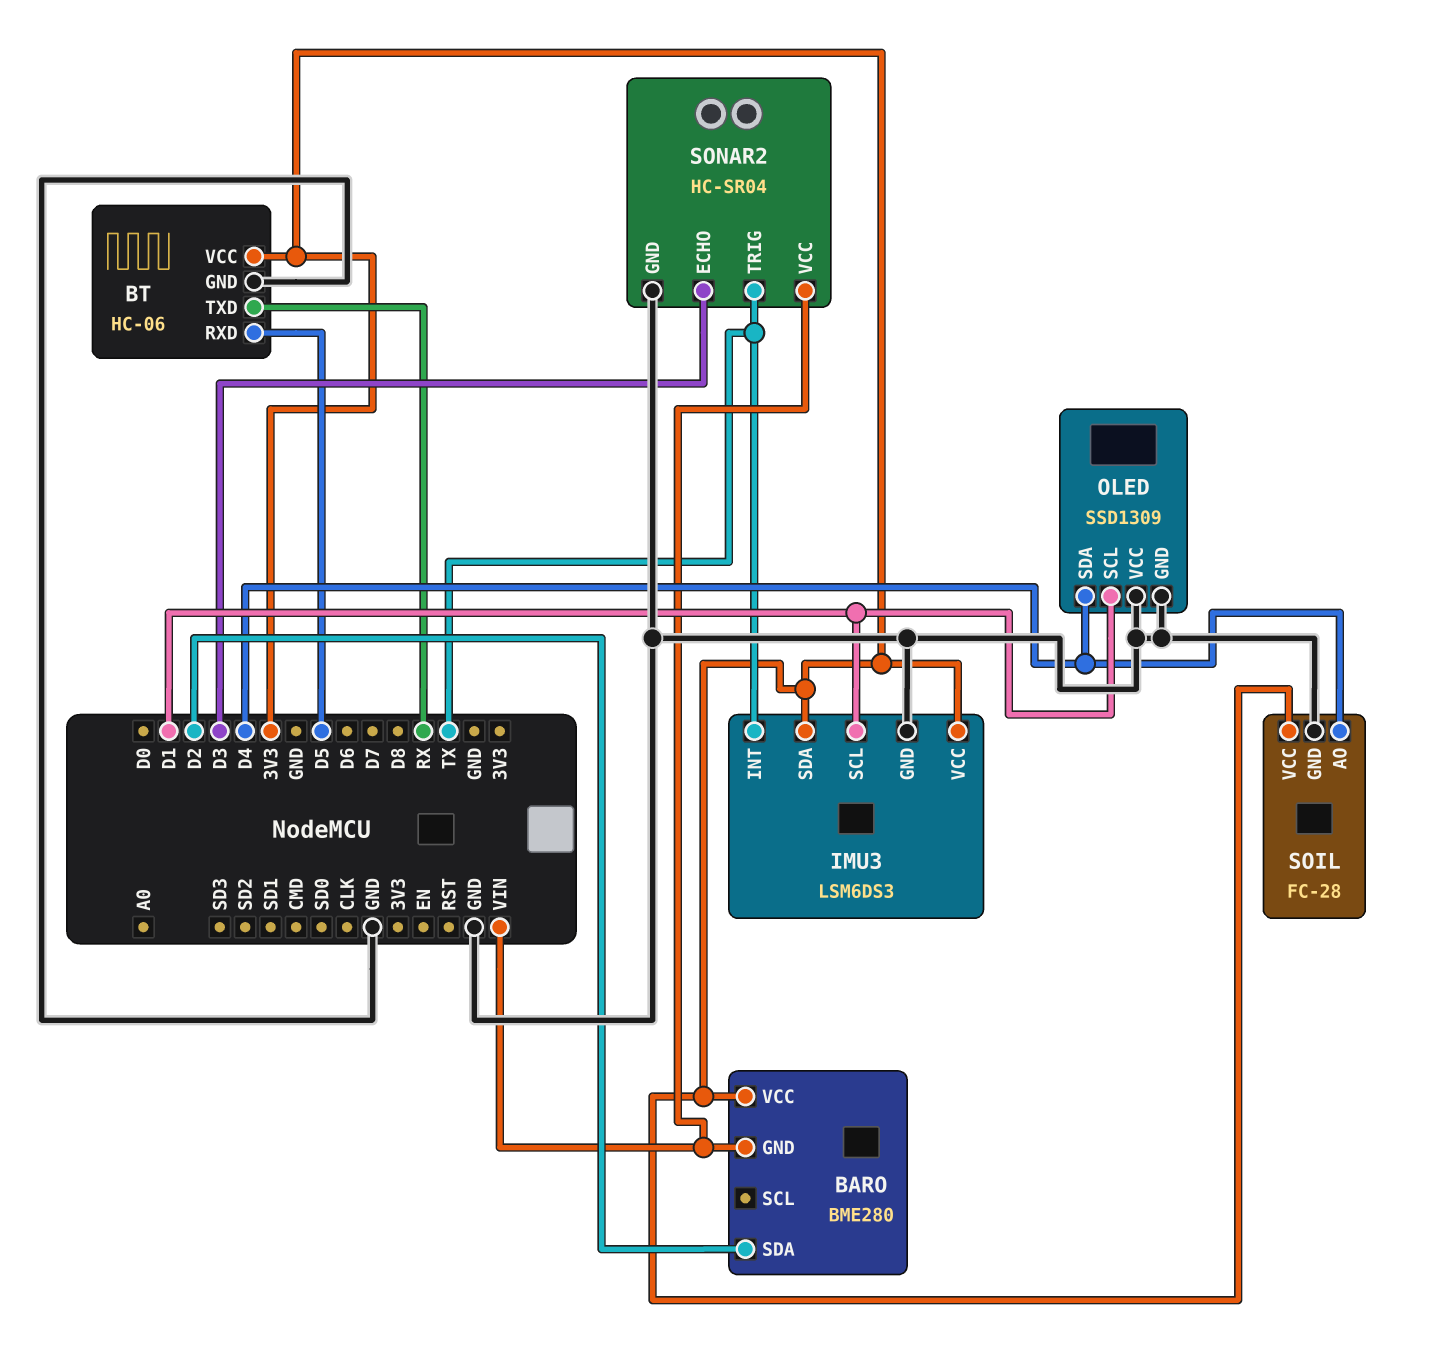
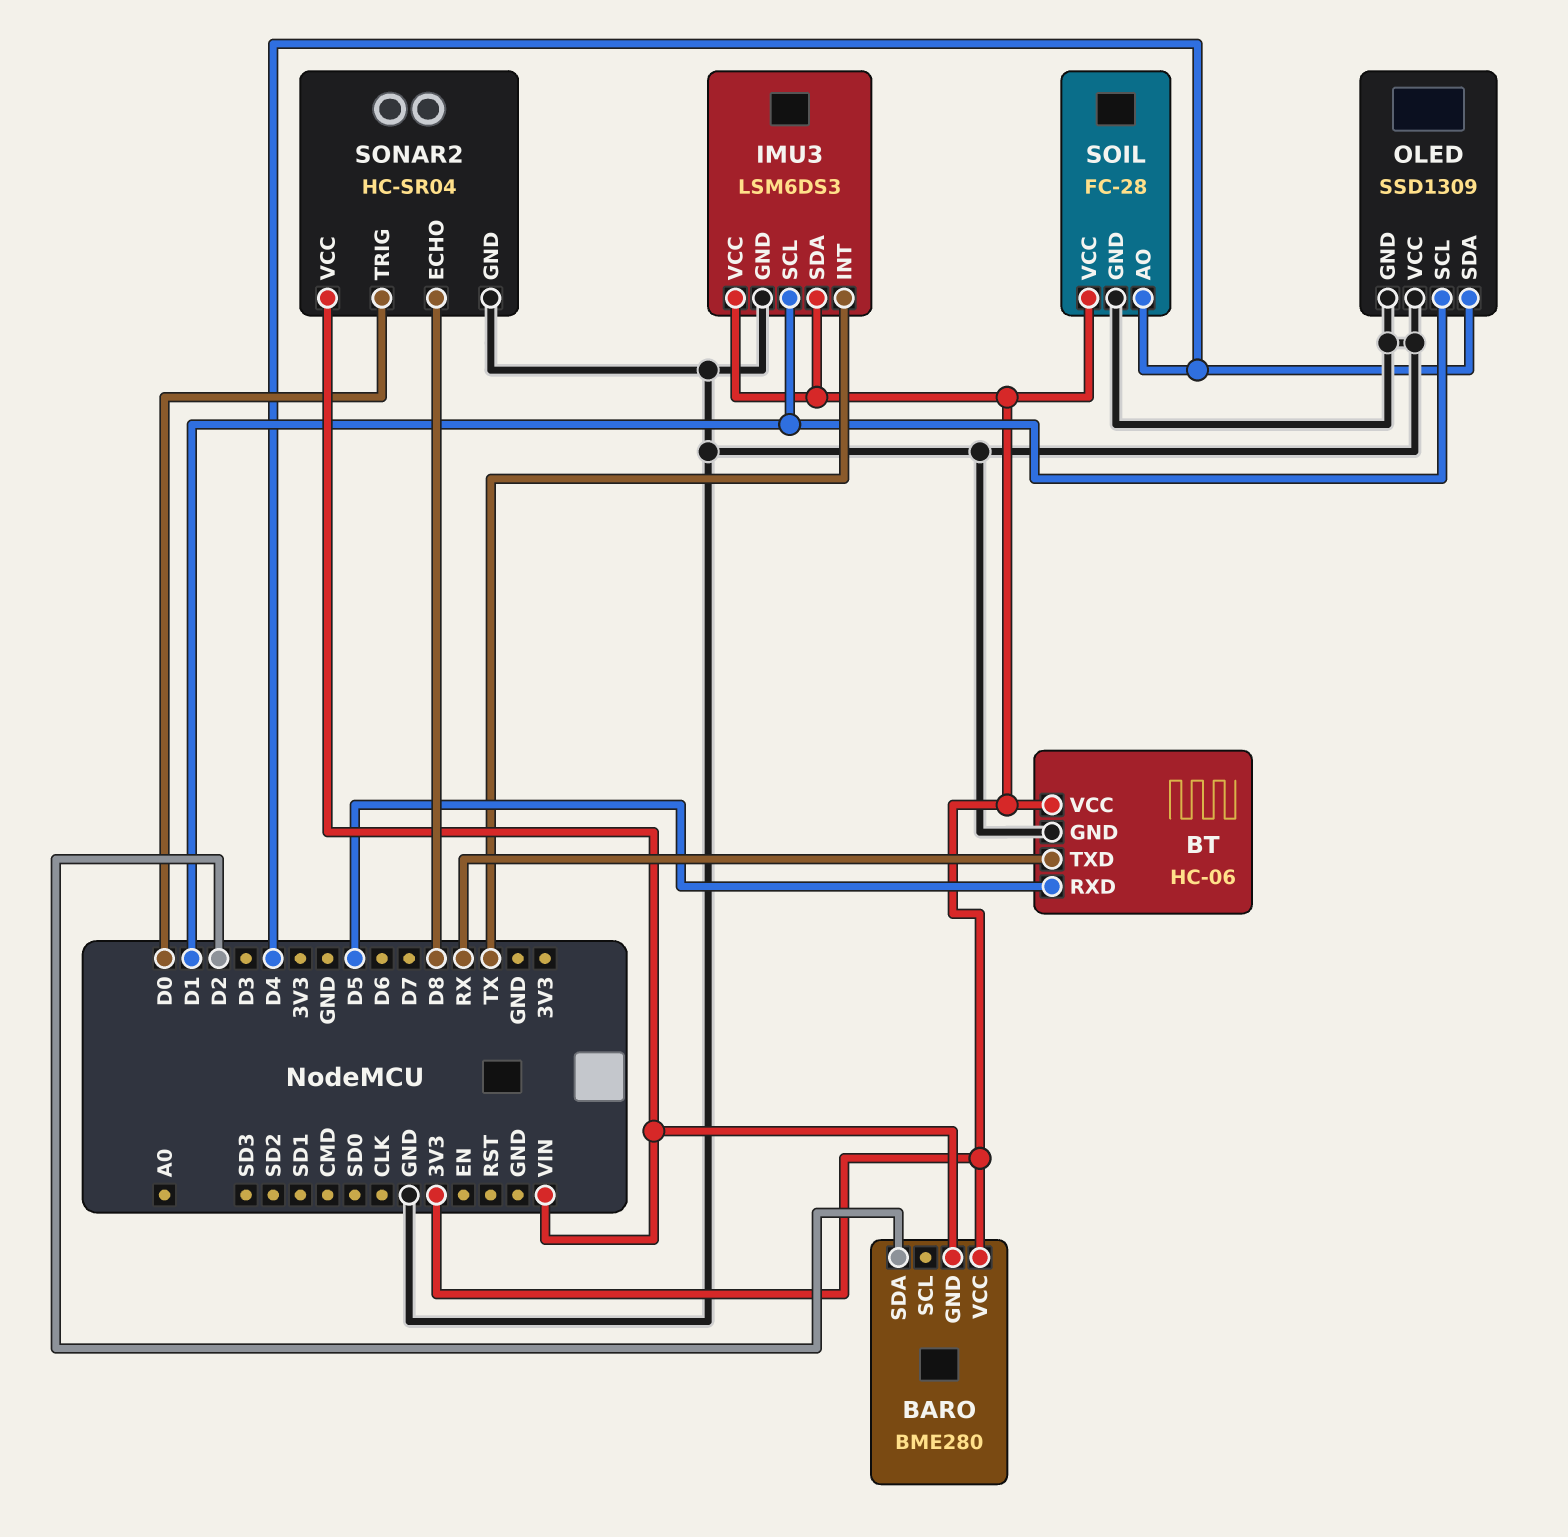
SONAR2 pin ECHO: D3 -> D8
SONAR2 pin TRIG: TX -> D0

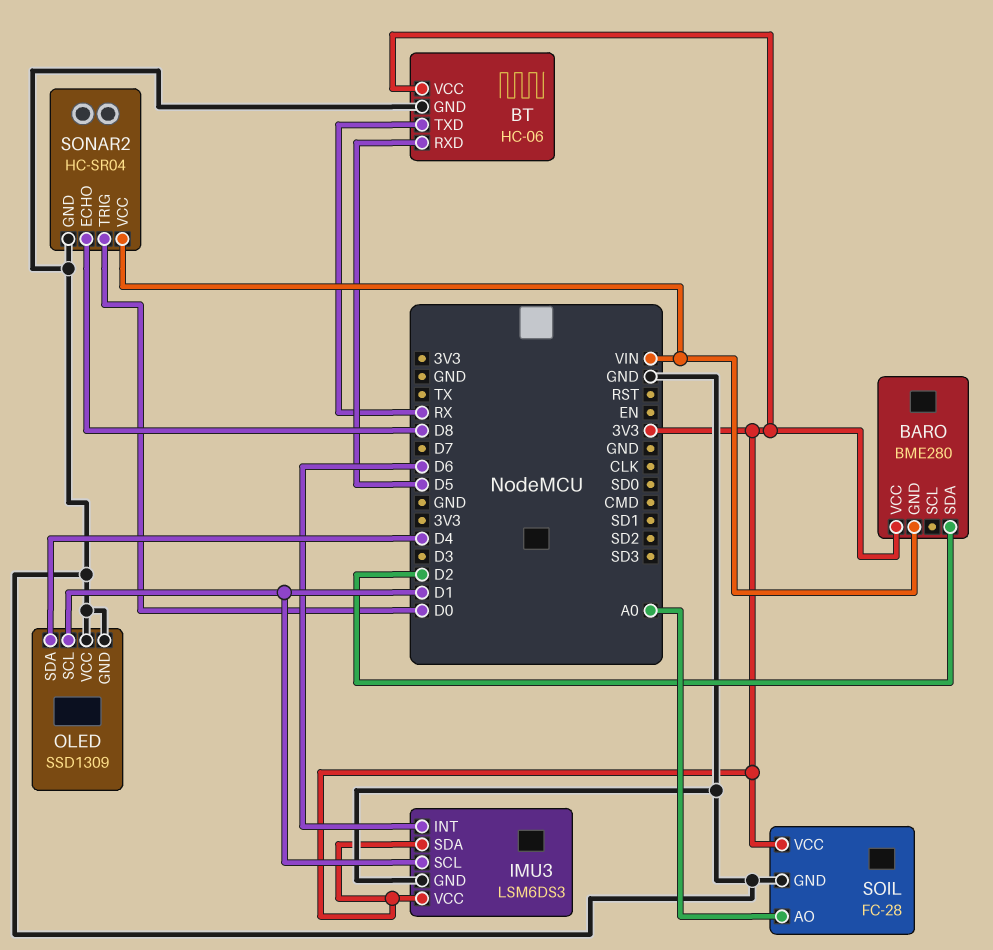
IMU3 pin INT: TX -> D6
SOIL pin AO: D4 -> A0

